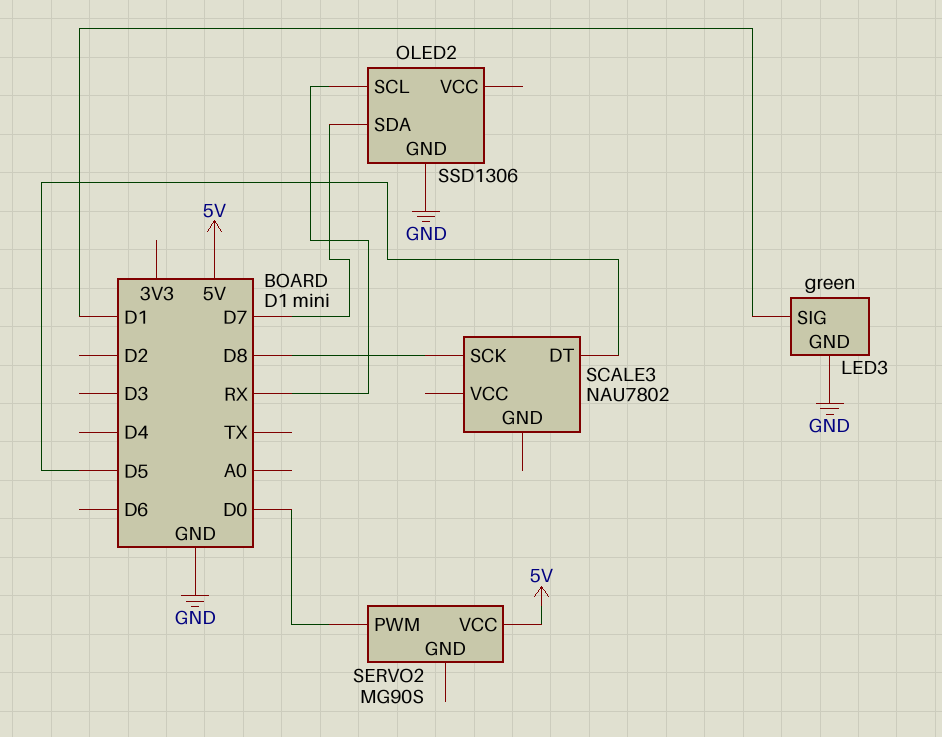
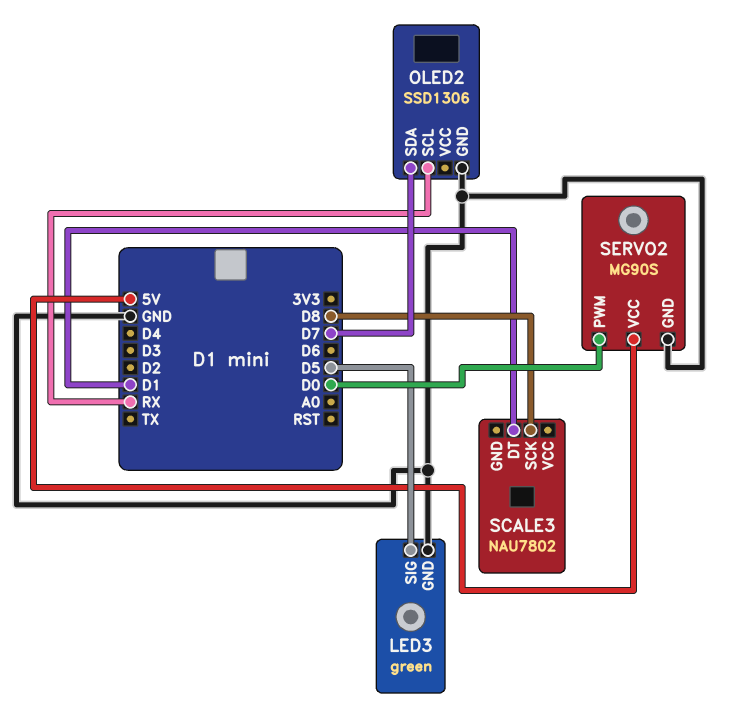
LED3 pin SIG: D1 -> D5
SCALE3 pin DT: D5 -> D1
SERVO2 pin GND: none -> GND

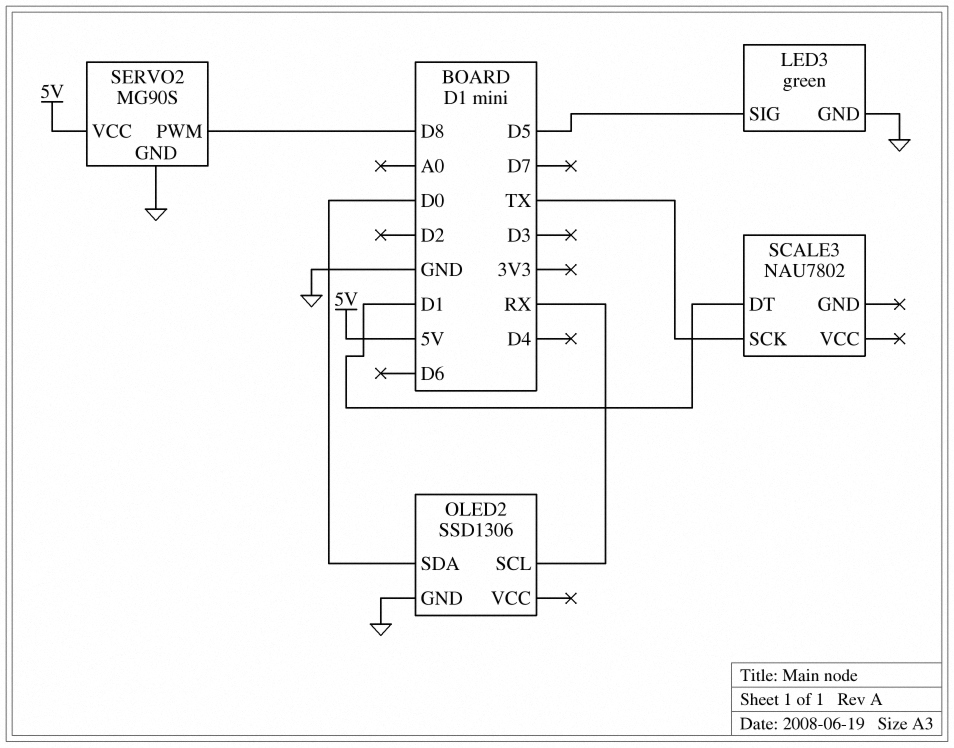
OLED2 pin SDA: D7 -> D0
SCALE3 pin SCK: D8 -> TX
SERVO2 pin PWM: D0 -> D8

